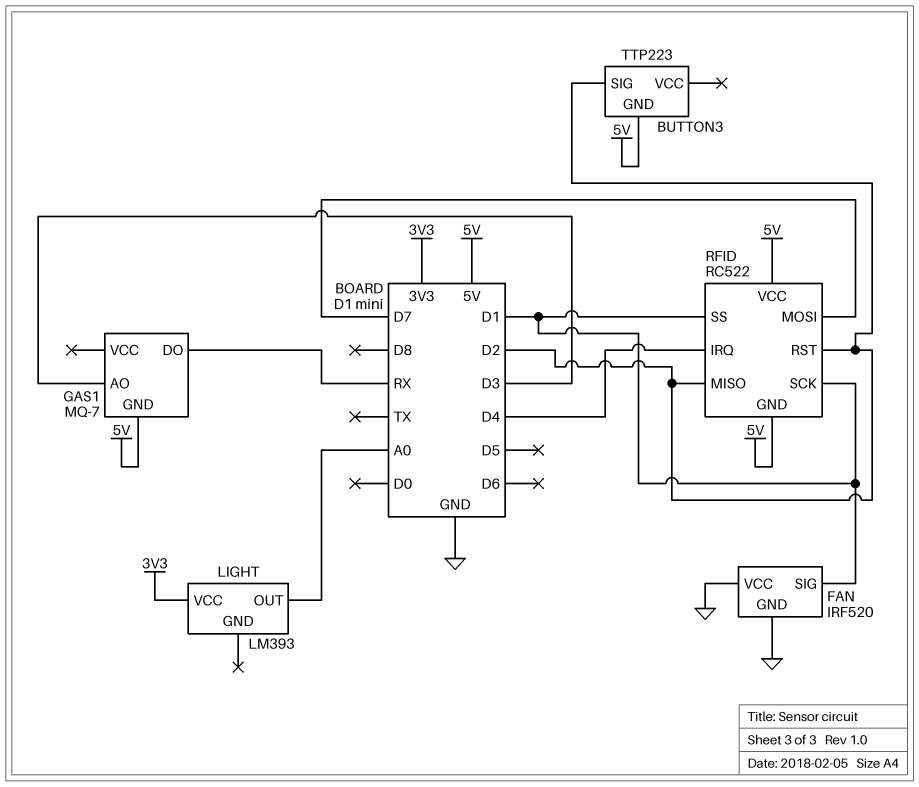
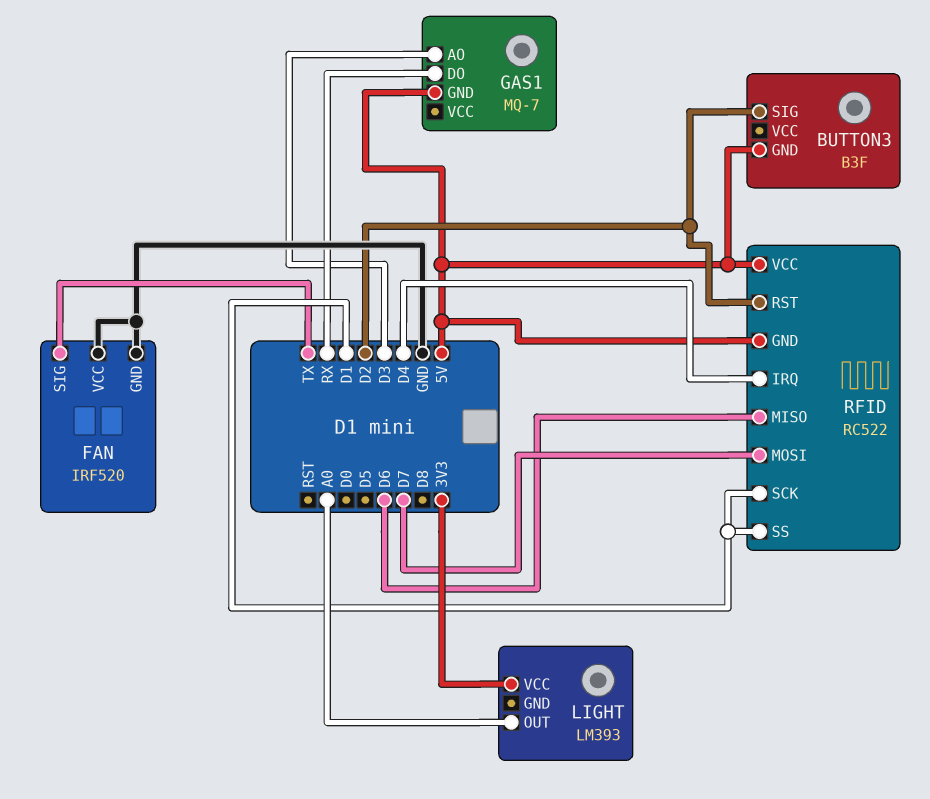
BUTTON3: TTP223 -> B3F
FAN pin SIG: D1 -> TX
RFID pin MISO: D2 -> D6

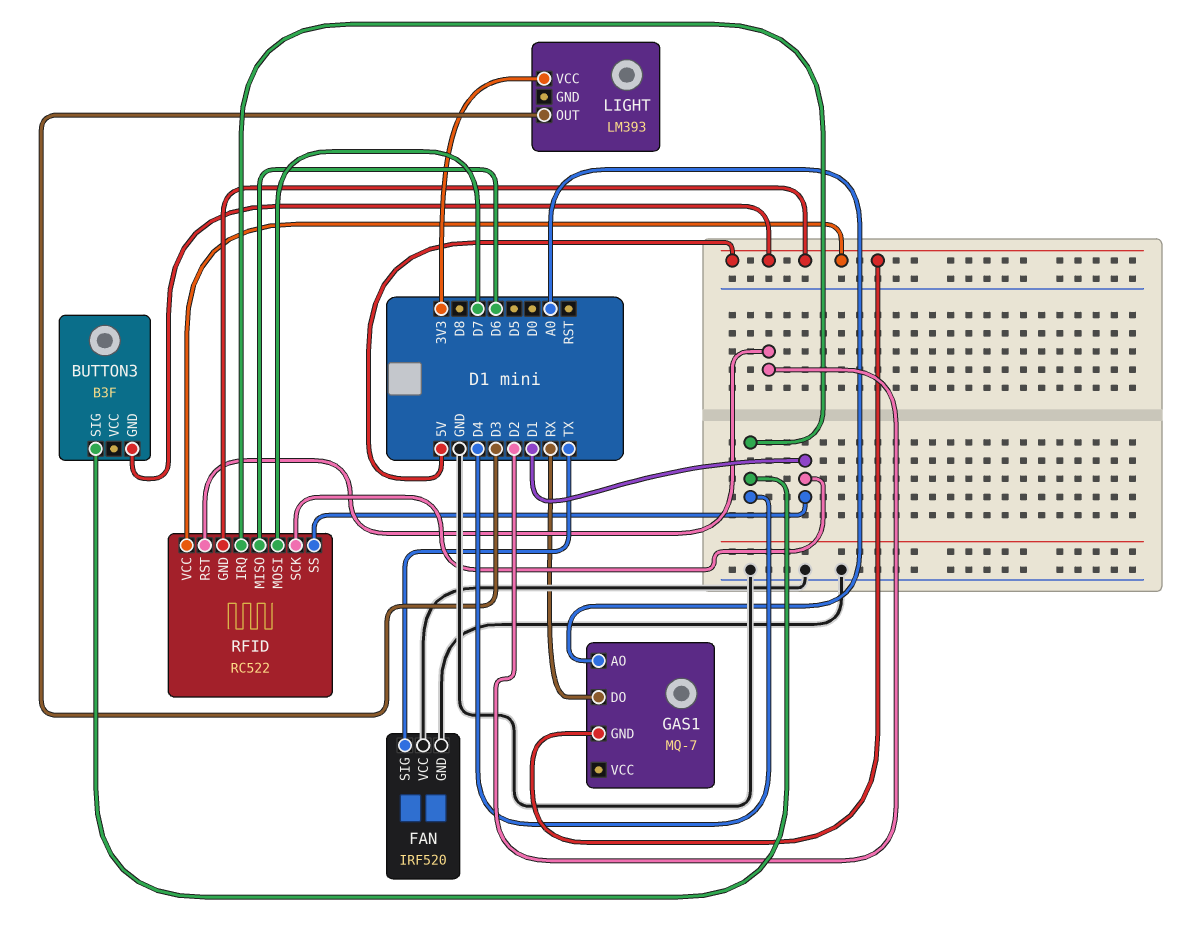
BUTTON3 pin SIG: D2 -> D4
GAS1 pin AO: D3 -> A0
LIGHT pin OUT: A0 -> D3

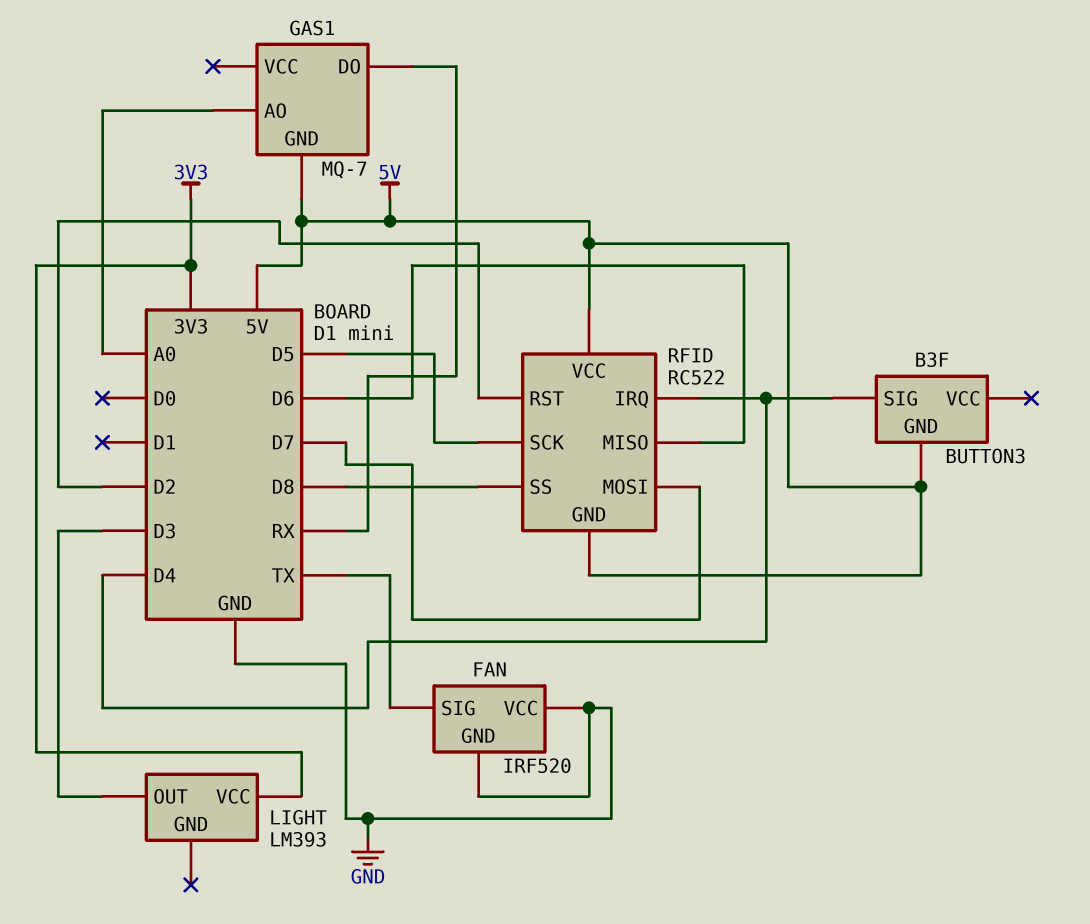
RFID pin SCK: D1 -> D5
RFID pin SS: D1 -> D8

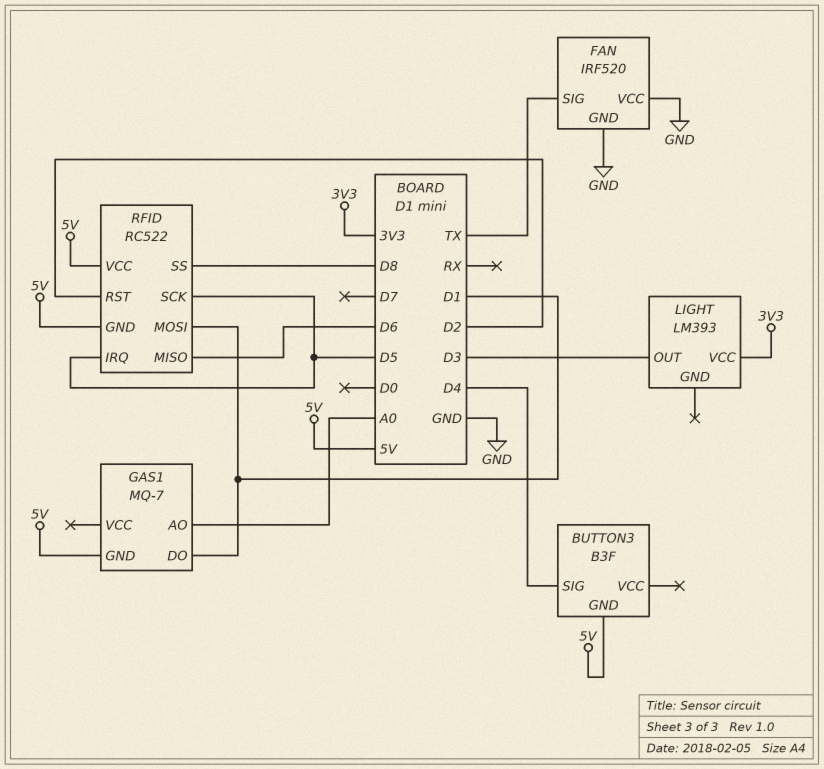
GAS1 pin DO: RX -> D1
RFID pin IRQ: D4 -> D5
RFID pin MOSI: D7 -> D1

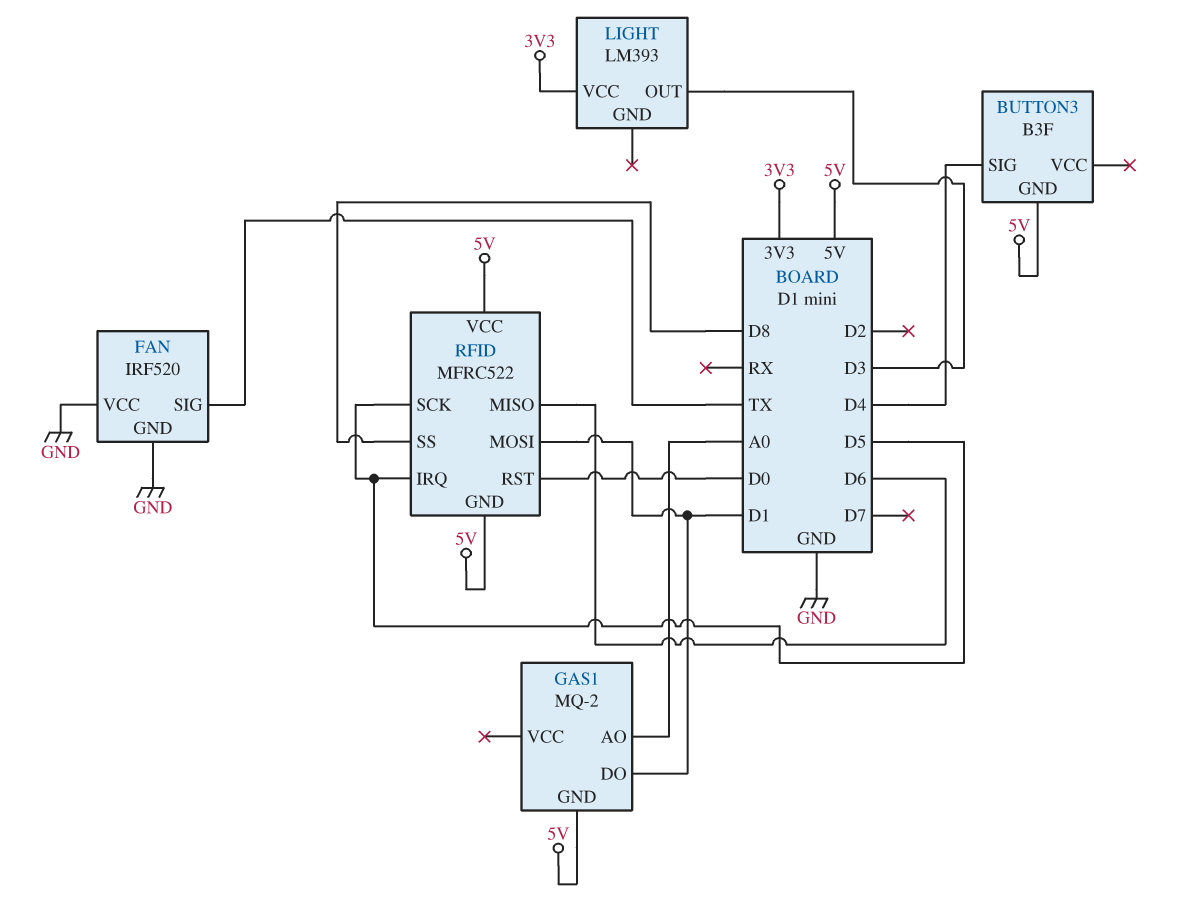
GAS1: MQ-7 -> MQ-2
RFID: RC522 -> MFRC522
RFID pin RST: D2 -> D0

